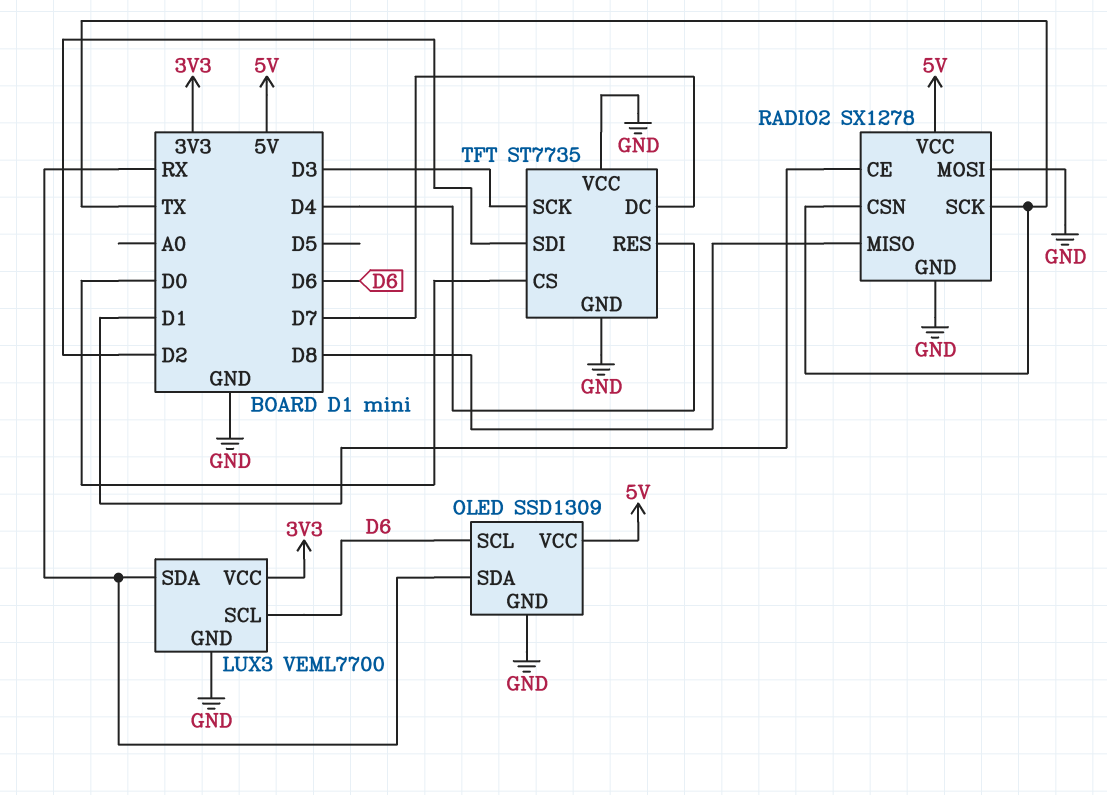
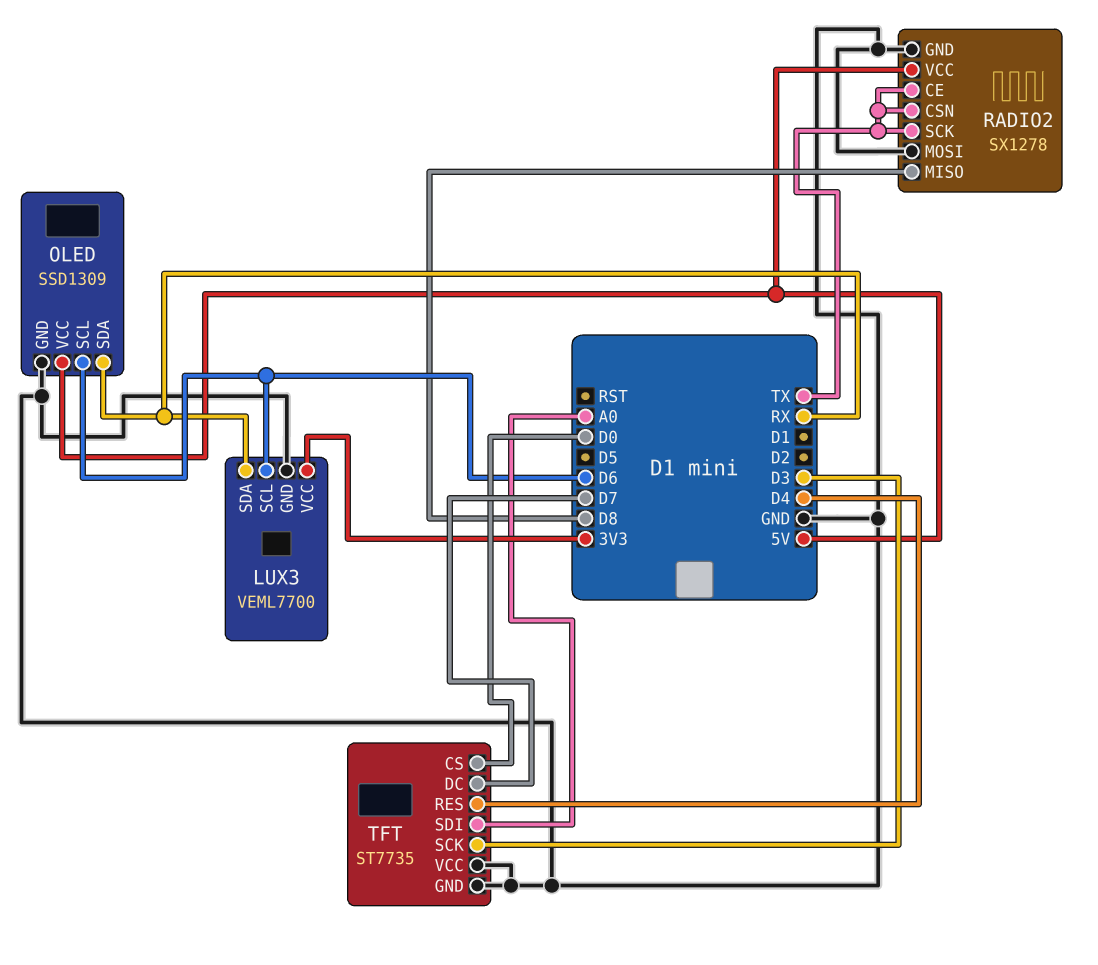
RADIO2 pin CE: D1 -> TX
TFT pin SDI: D2 -> A0

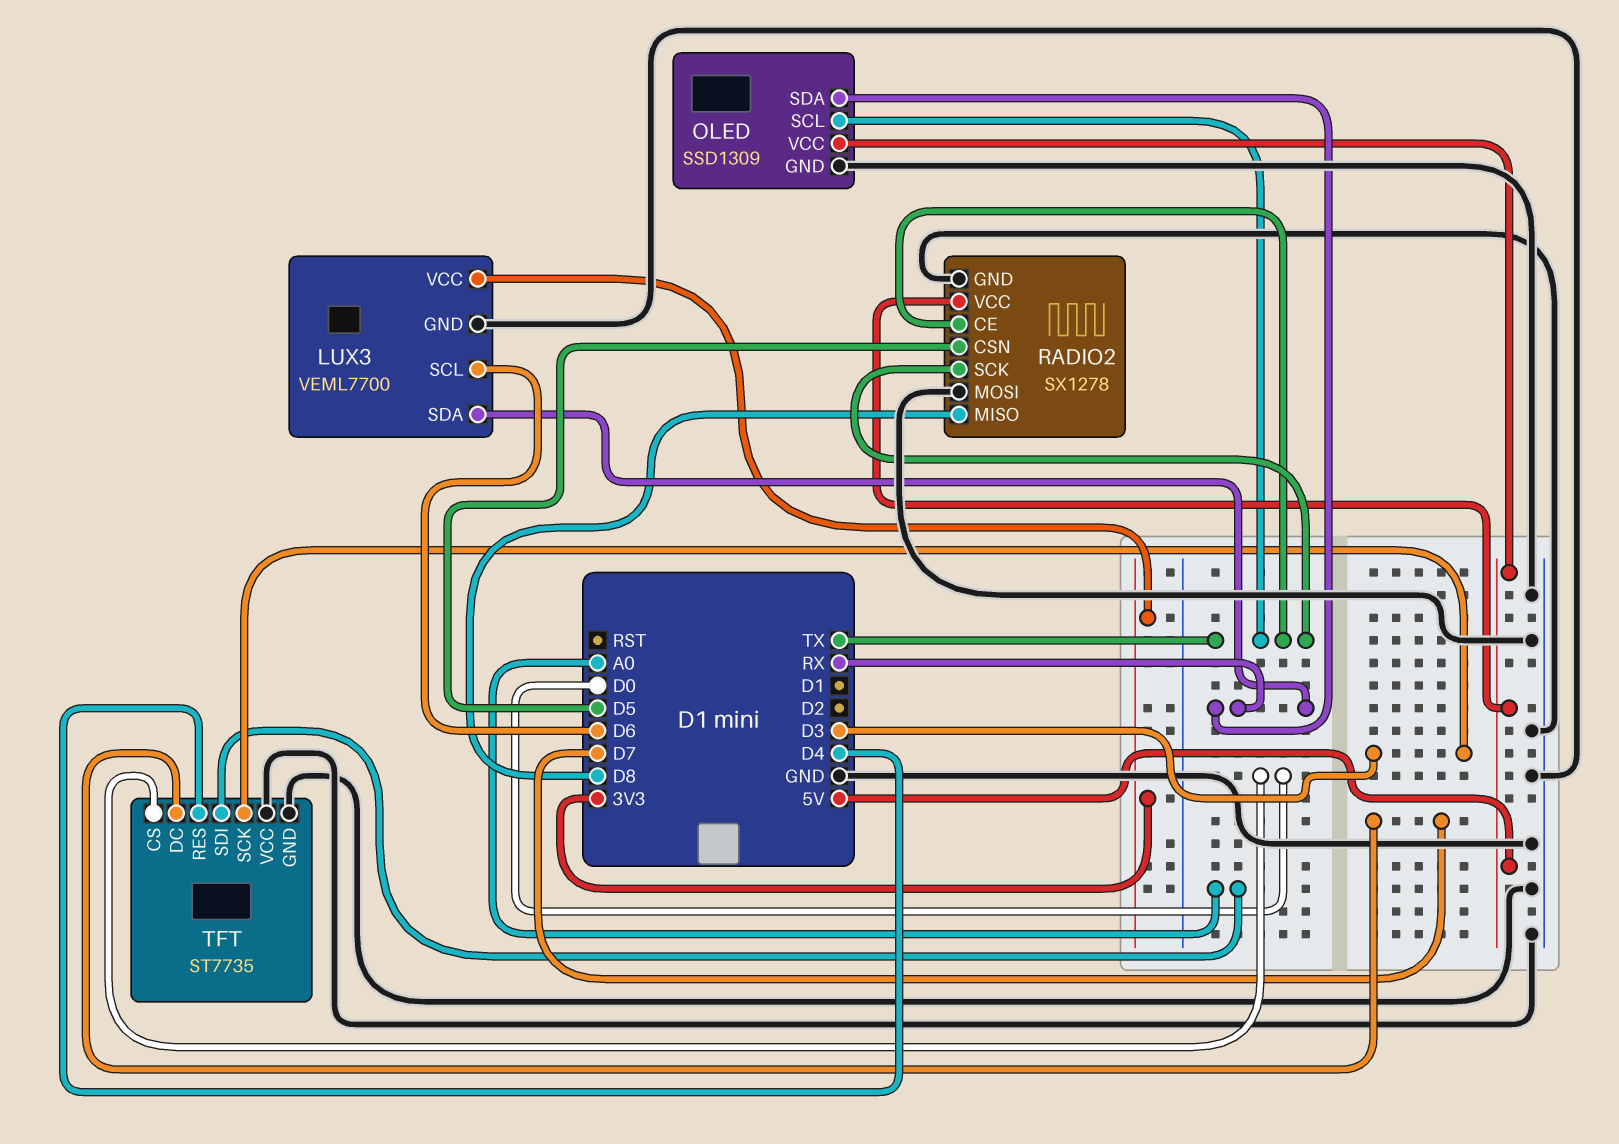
OLED pin SCL: D6 -> TX
RADIO2 pin CSN: TX -> D5

